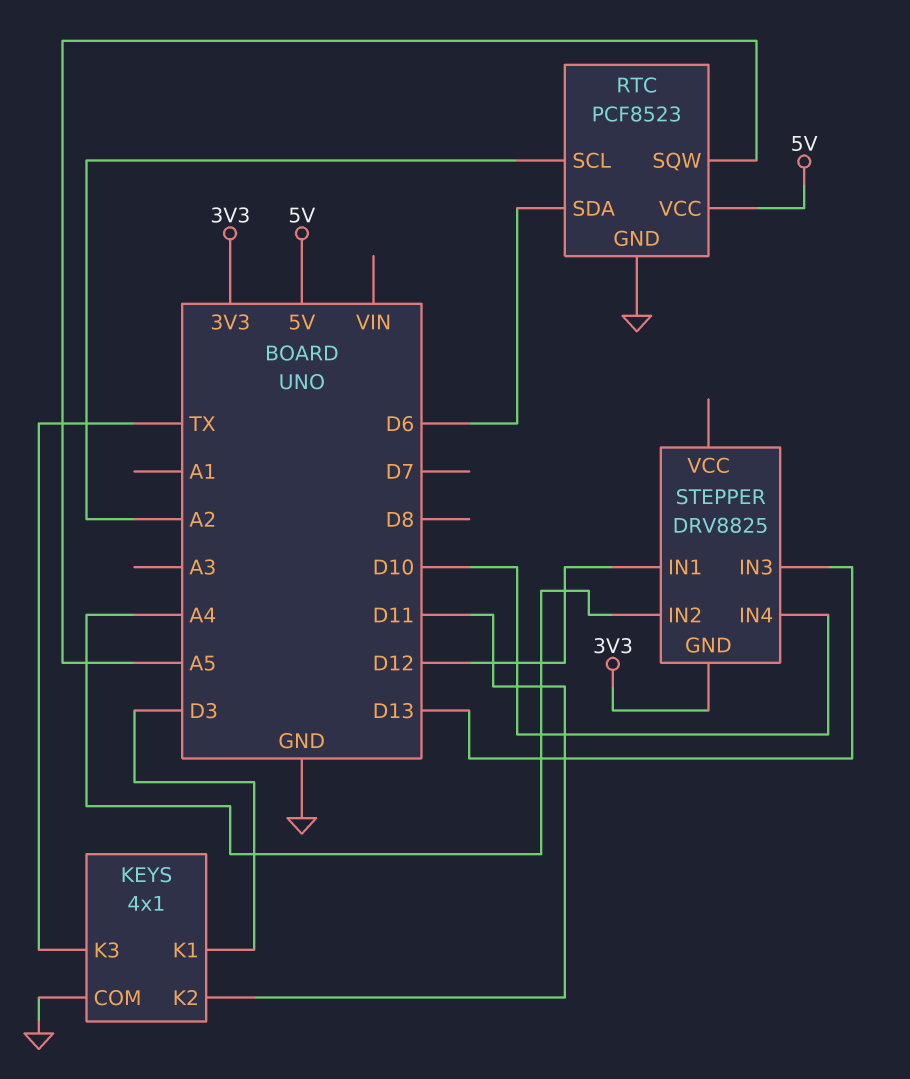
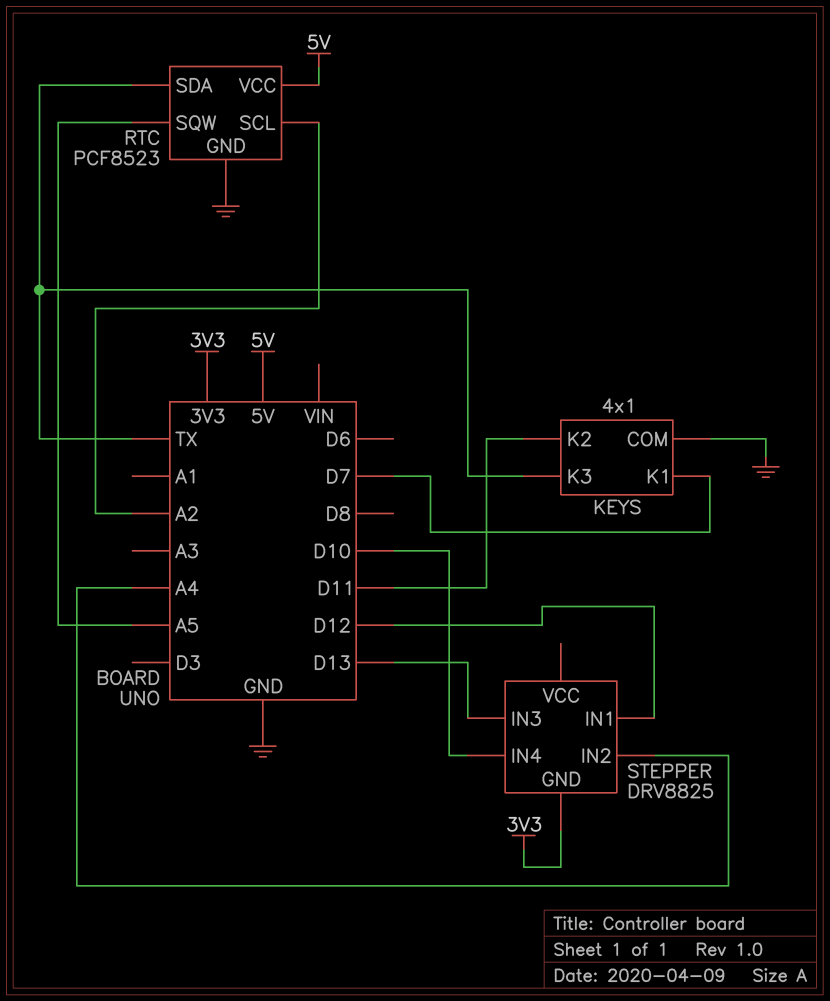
KEYS pin K1: D3 -> D7
RTC pin SDA: D6 -> TX

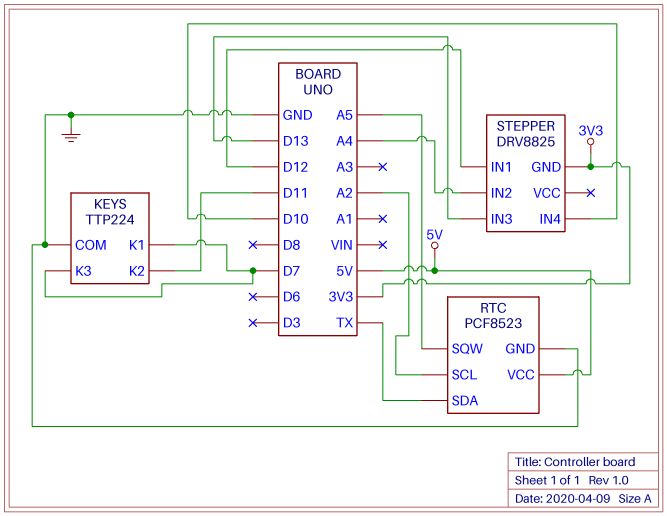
KEYS: 4x1 -> TTP224
KEYS pin K3: TX -> D7

